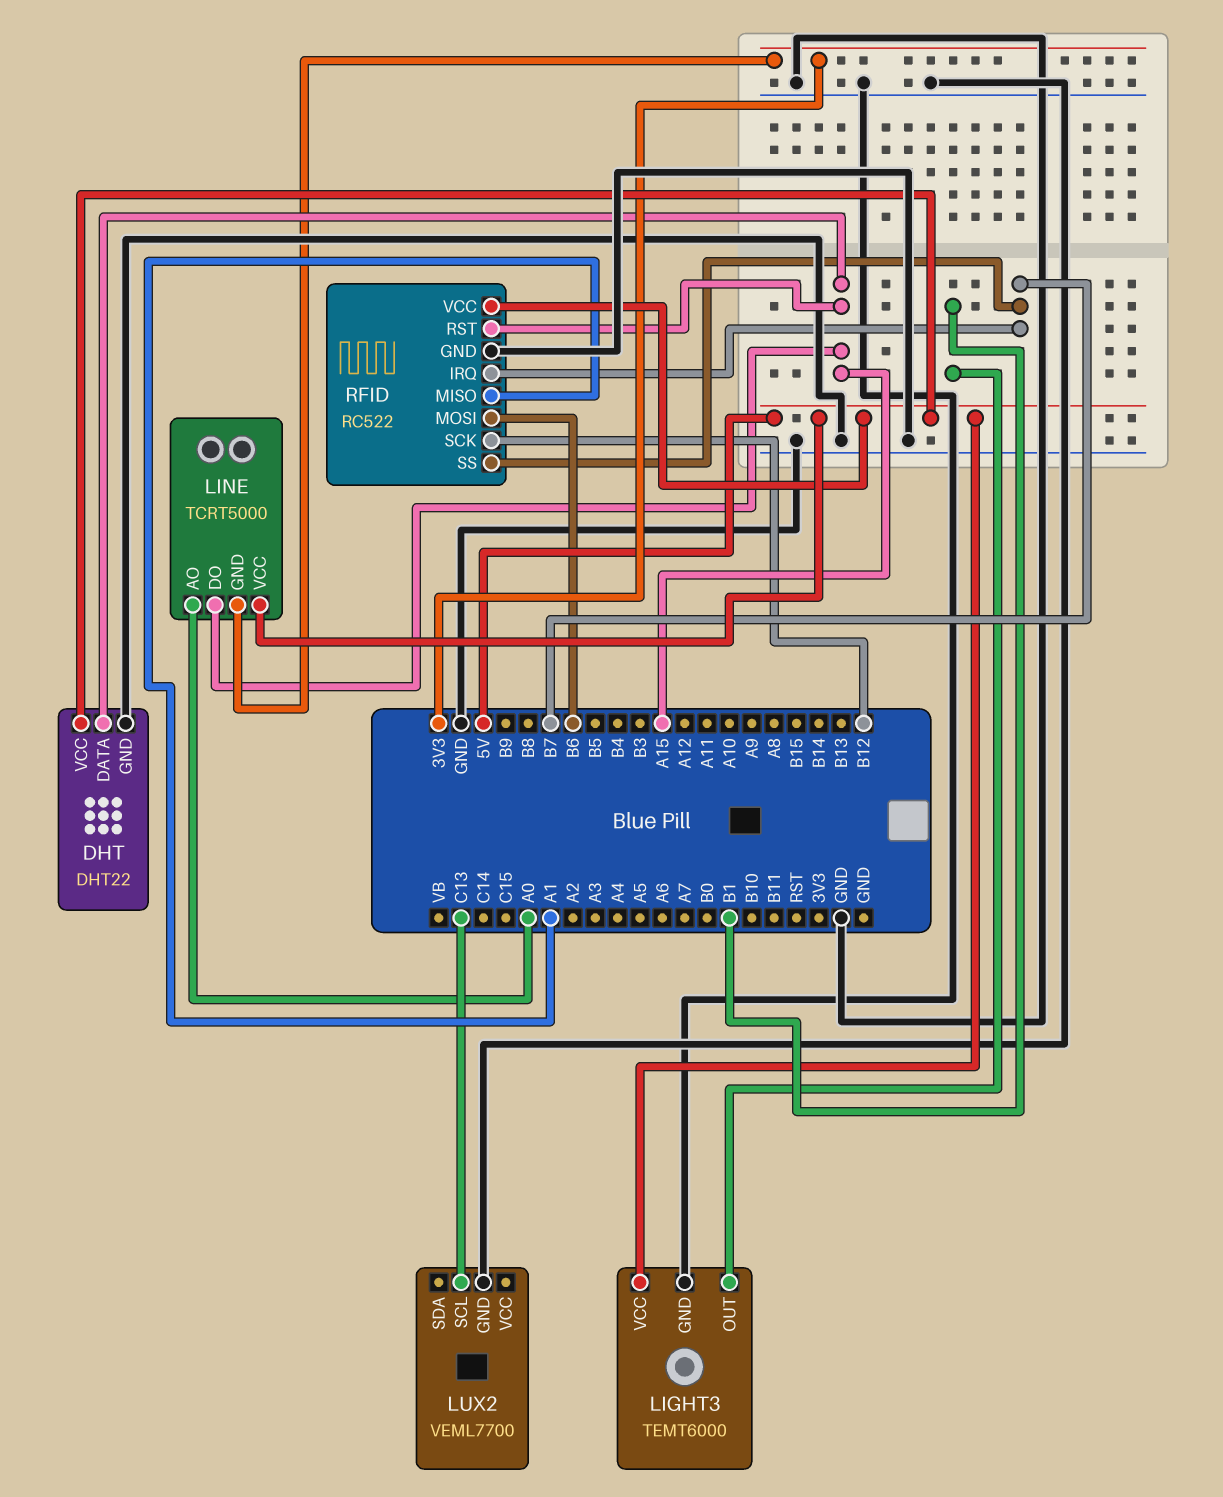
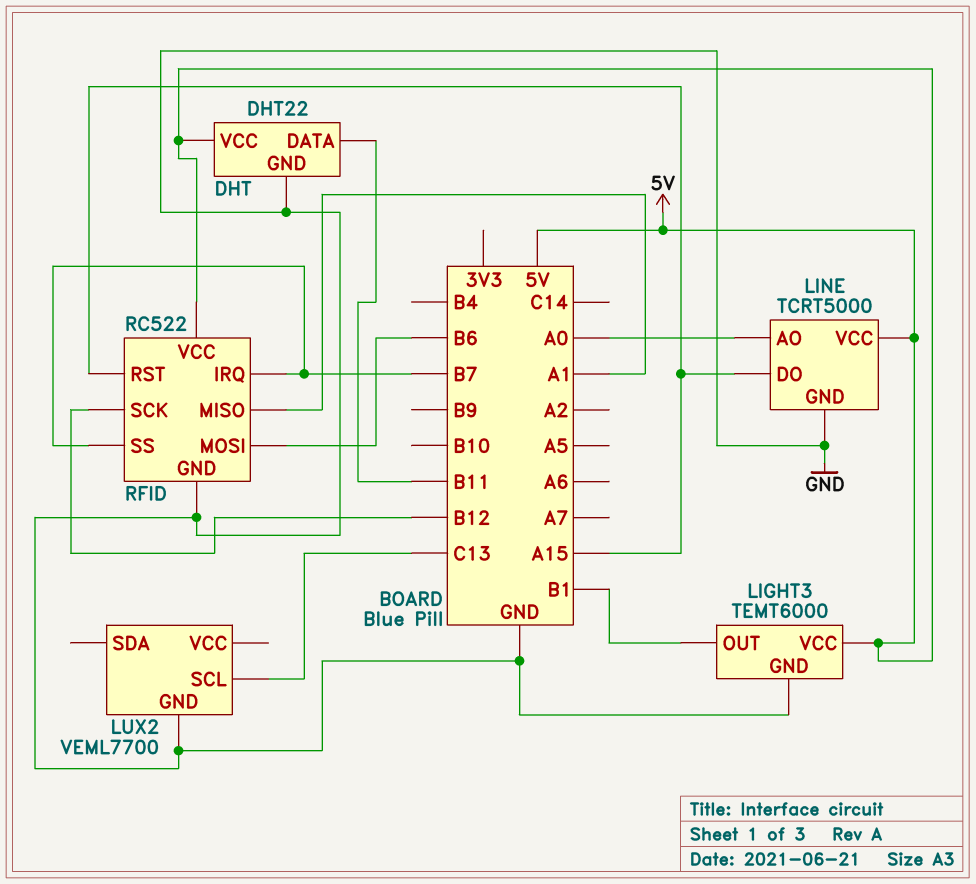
DHT pin DATA: A15 -> B11
LINE pin GND: 3V3 -> GND

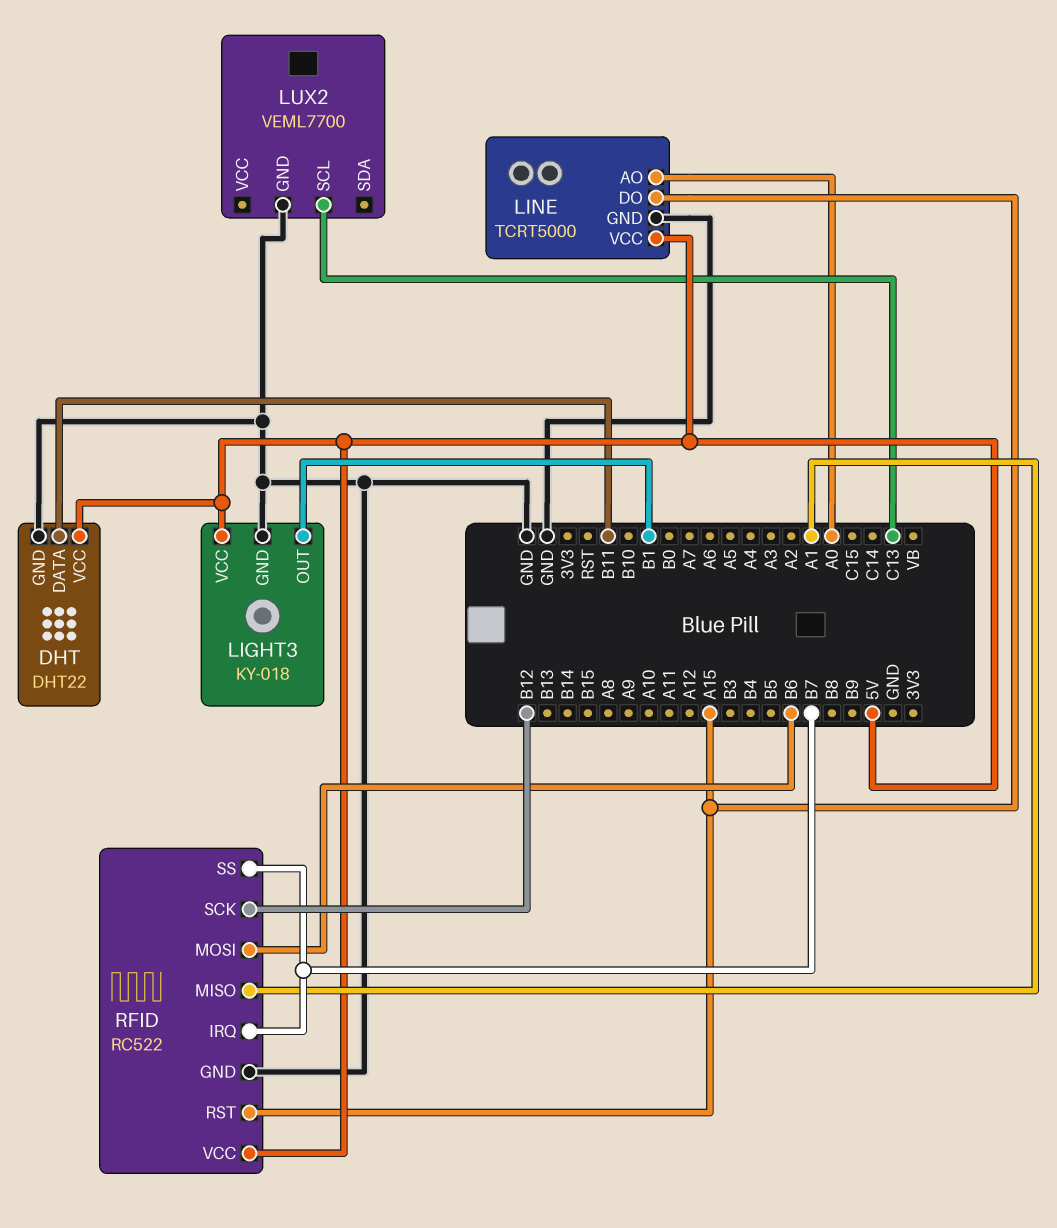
LIGHT3: TEMT6000 -> KY-018

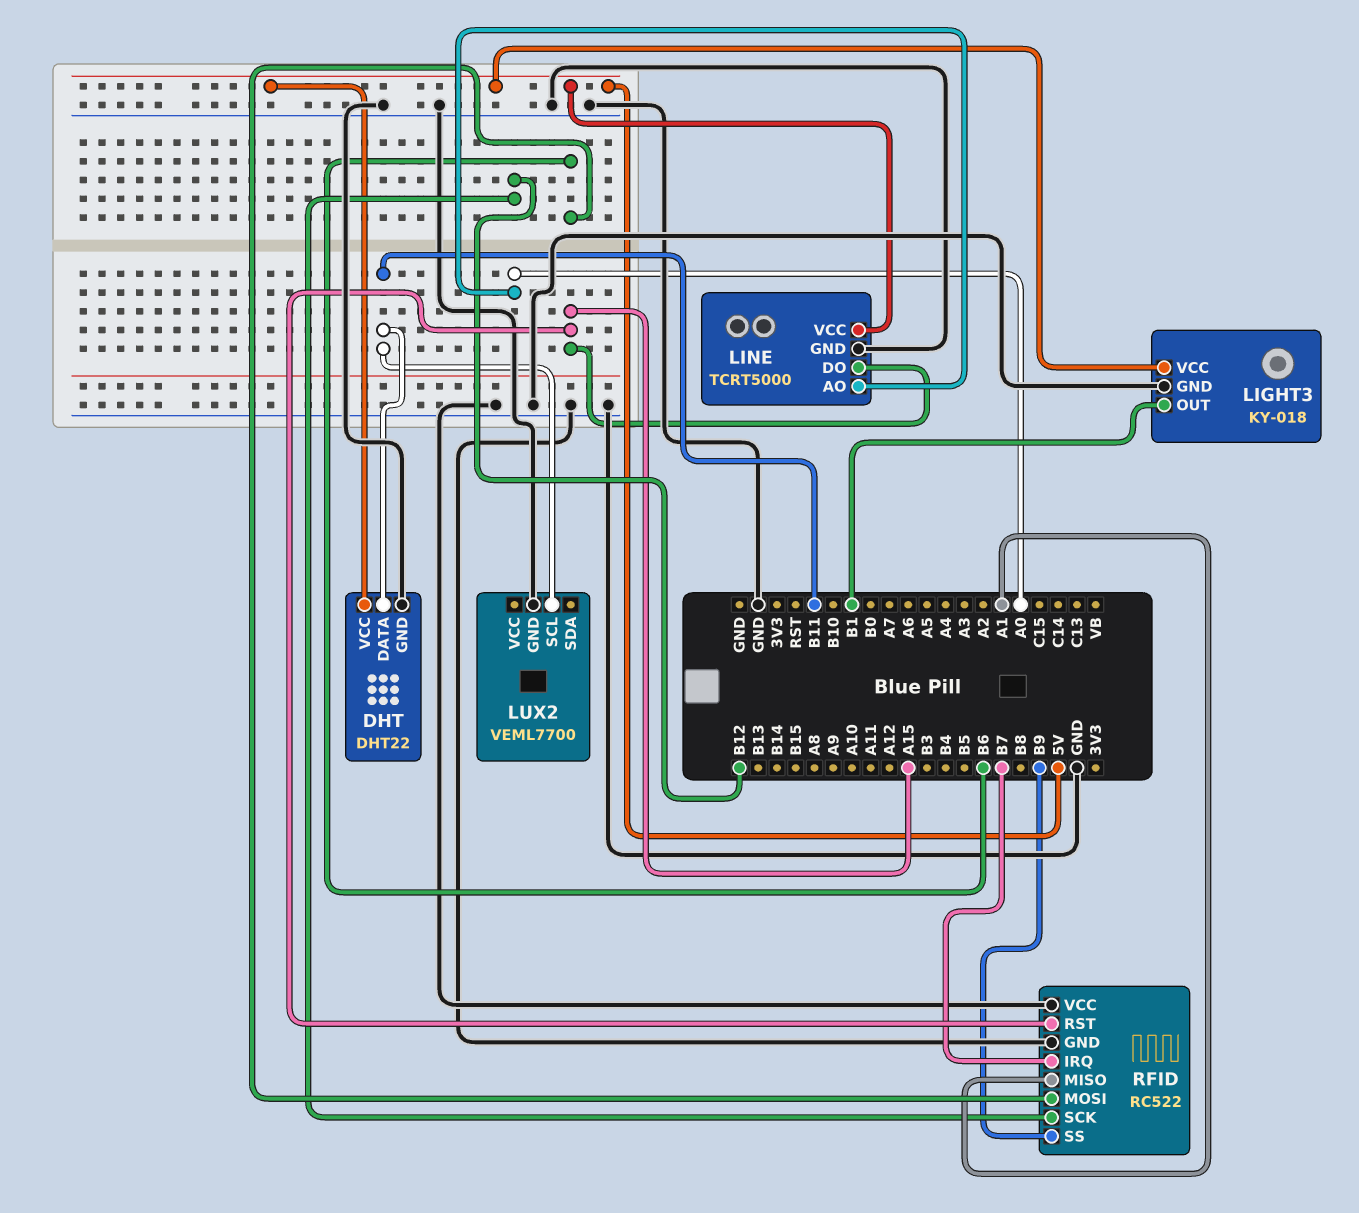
LUX2 pin SCL: C13 -> B11
RFID pin SS: B7 -> B9
RFID pin VCC: 5V -> GND

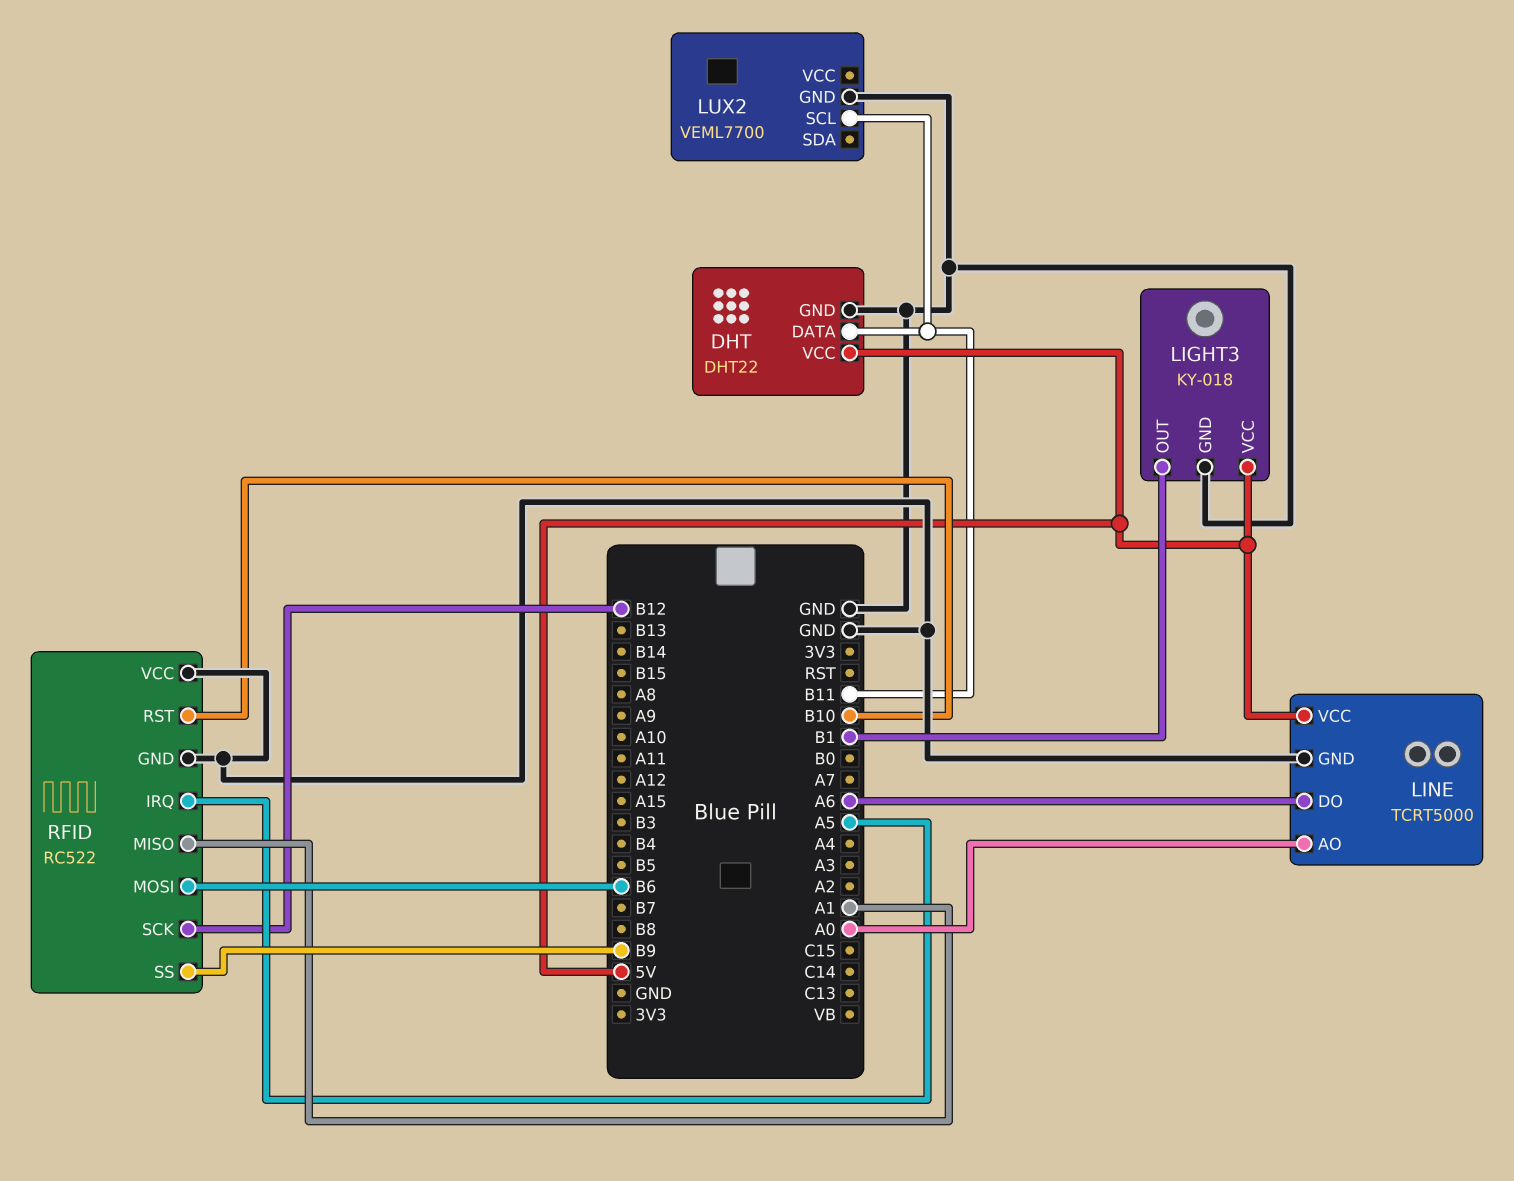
LINE pin DO: A15 -> A6
RFID pin IRQ: B7 -> A5
RFID pin RST: A15 -> B10

